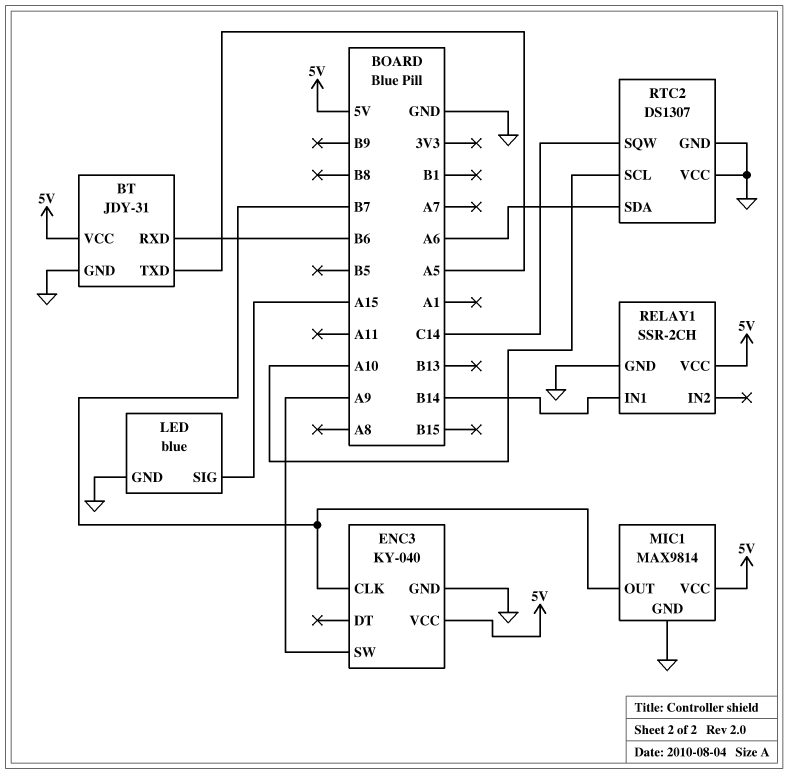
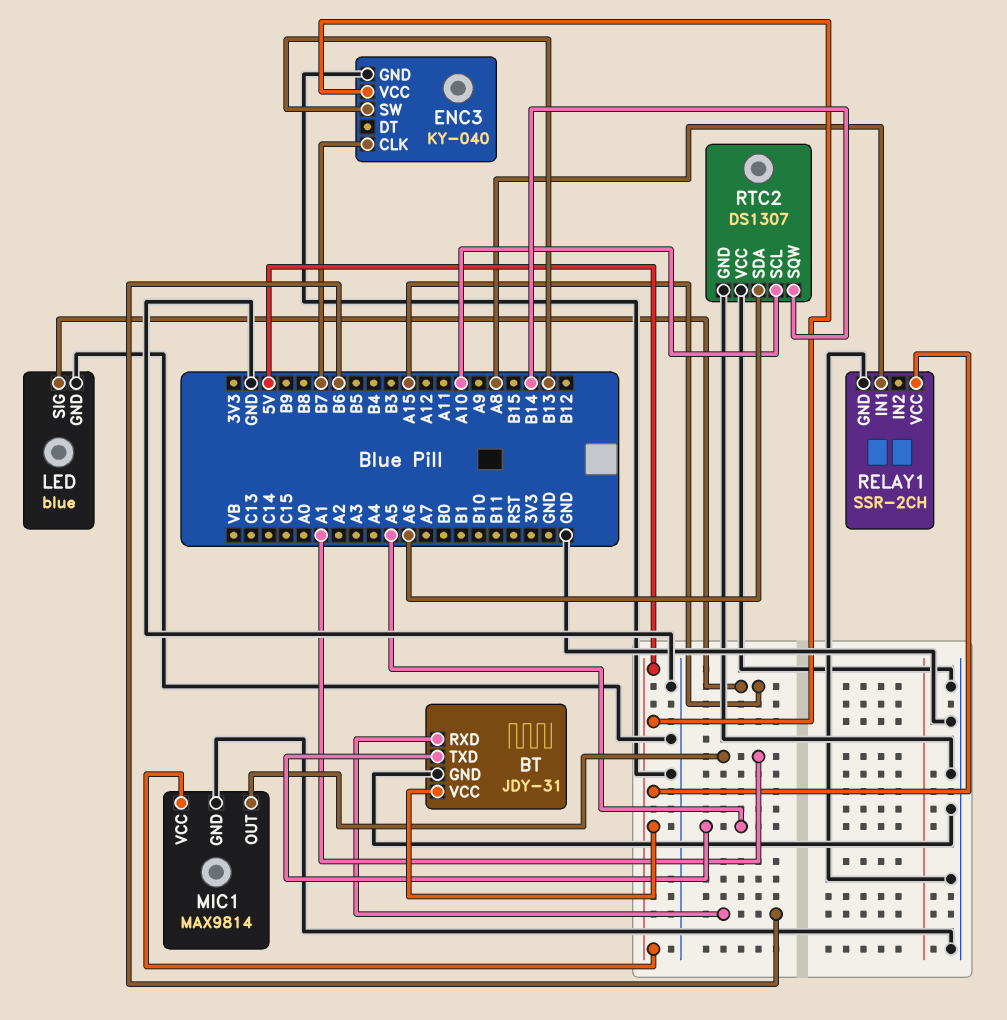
ENC3 pin SW: A9 -> B13
MIC1 pin OUT: B7 -> A1
RELAY1 pin IN1: B14 -> A8
RTC2 pin SQW: C14 -> B14

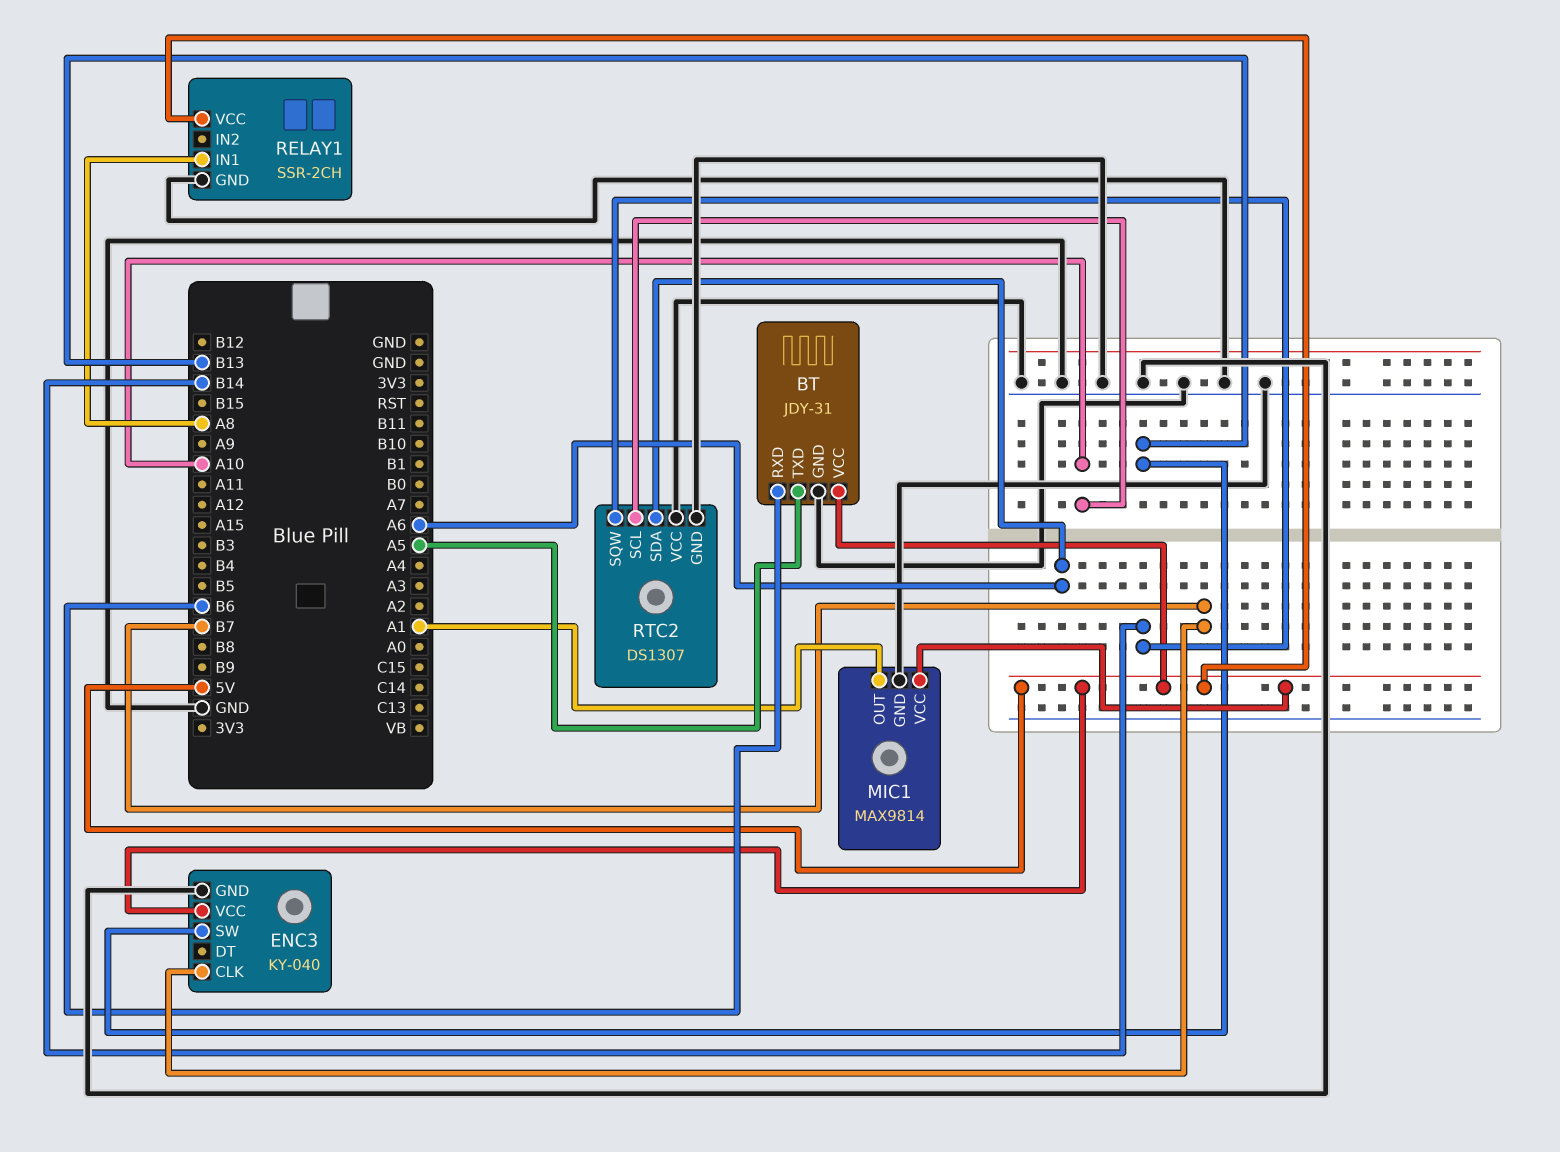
LED: blue -> none
LED pin GND: GND -> none
LED pin SIG: A15 -> none

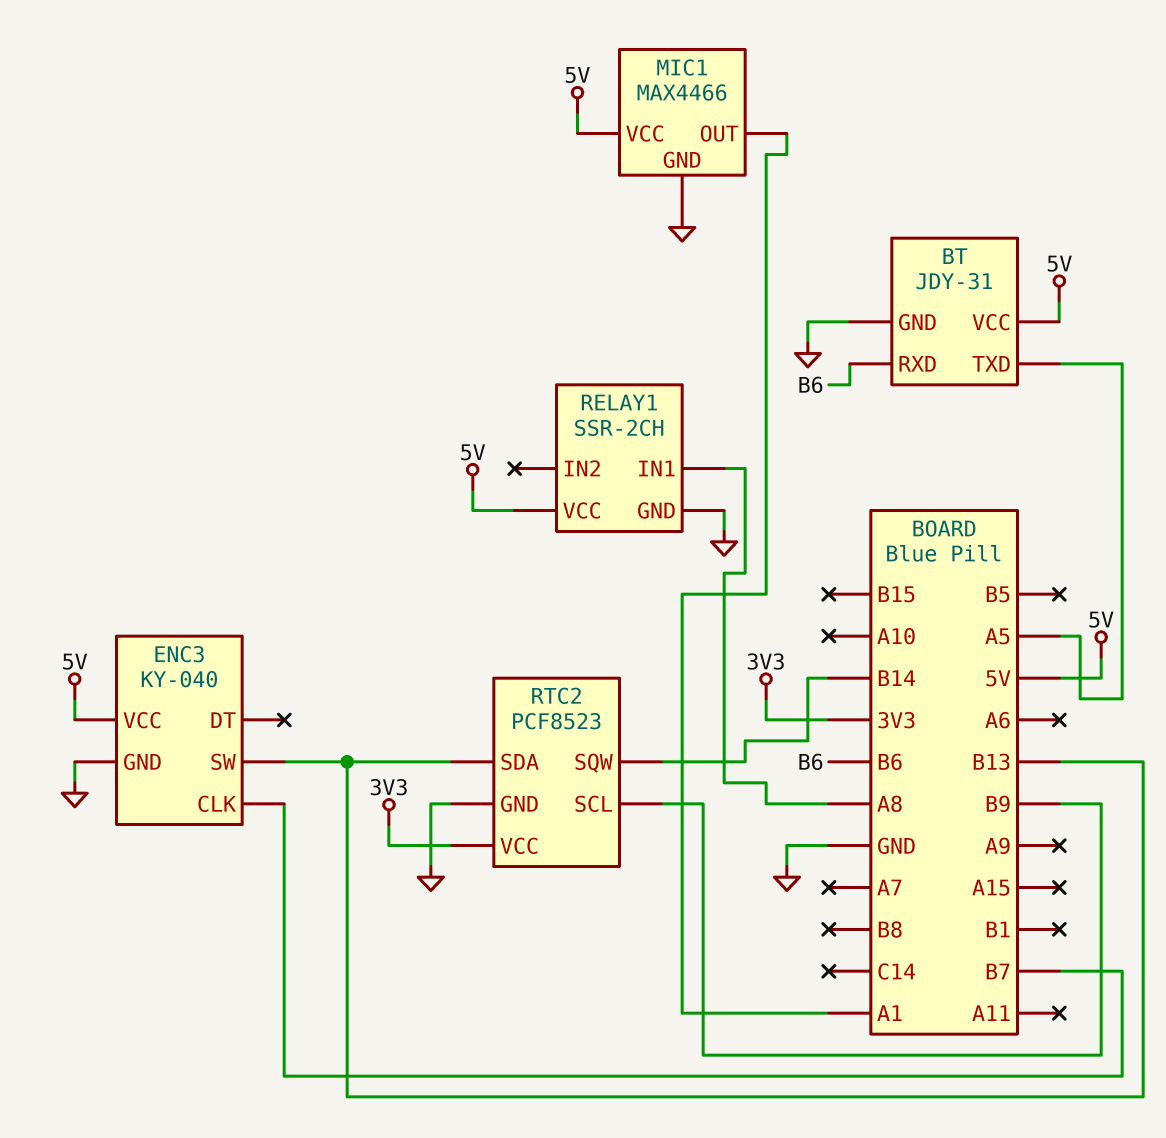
MIC1: MAX9814 -> MAX4466
RTC2: DS1307 -> PCF8523
RTC2 pin SCL: A10 -> B9
RTC2 pin SDA: A6 -> B13
RTC2 pin VCC: GND -> 3V3

